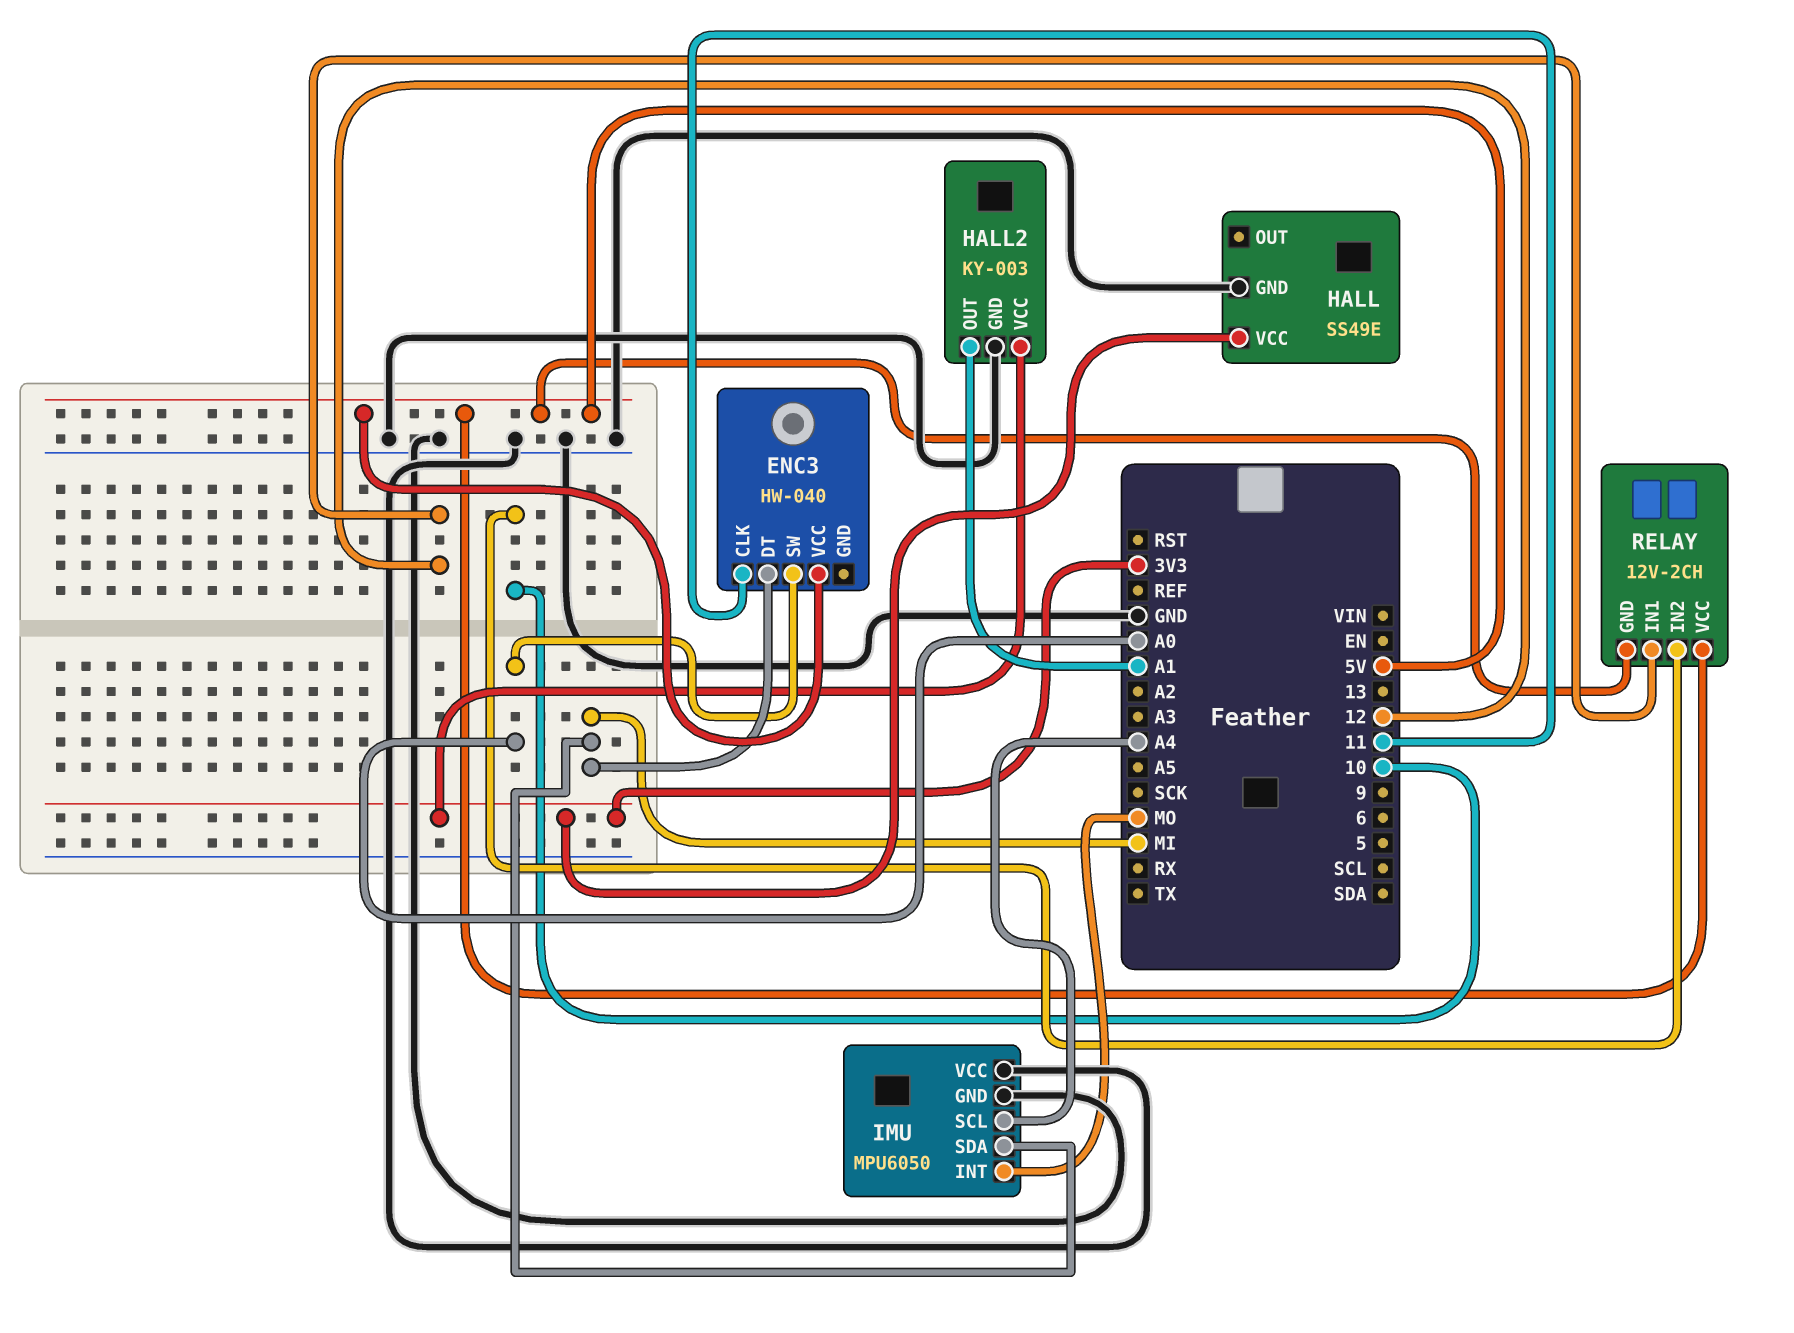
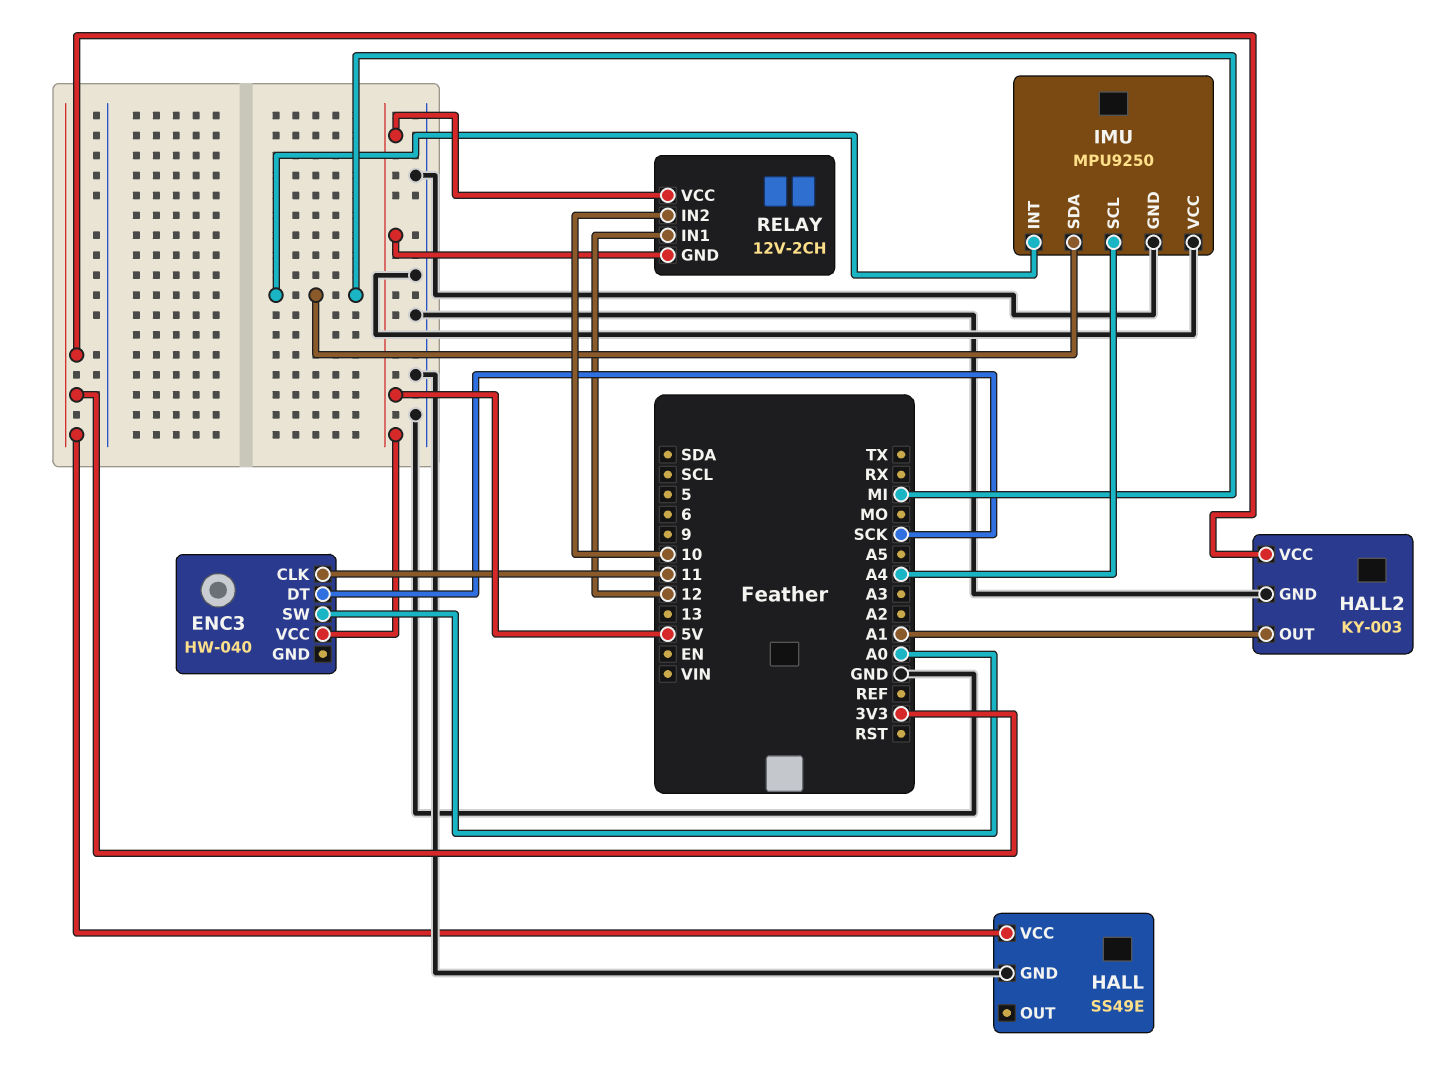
ENC3 pin DT: MI -> SCK
IMU: MPU6050 -> MPU9250
IMU pin INT: MO -> MI

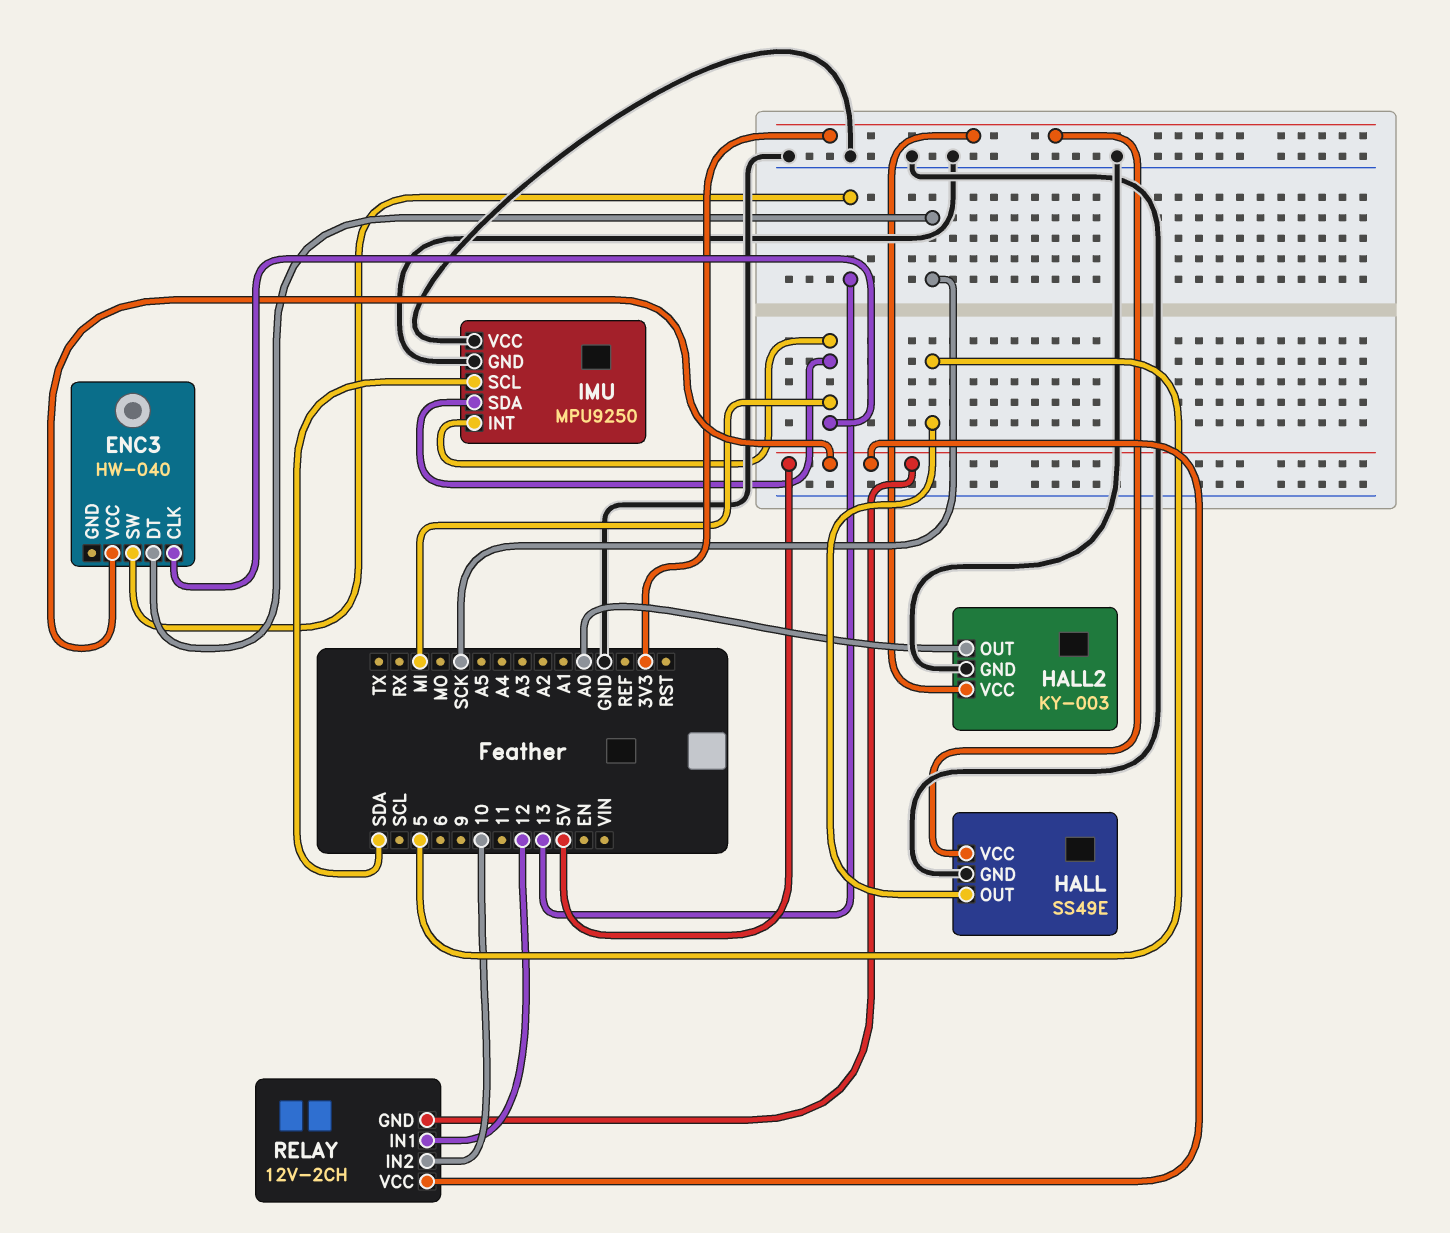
ENC3 pin CLK: 11 -> MI
ENC3 pin SW: A0 -> 13
HALL pin OUT: none -> 5
HALL2 pin OUT: A1 -> A0
IMU pin SCL: A4 -> SDA

